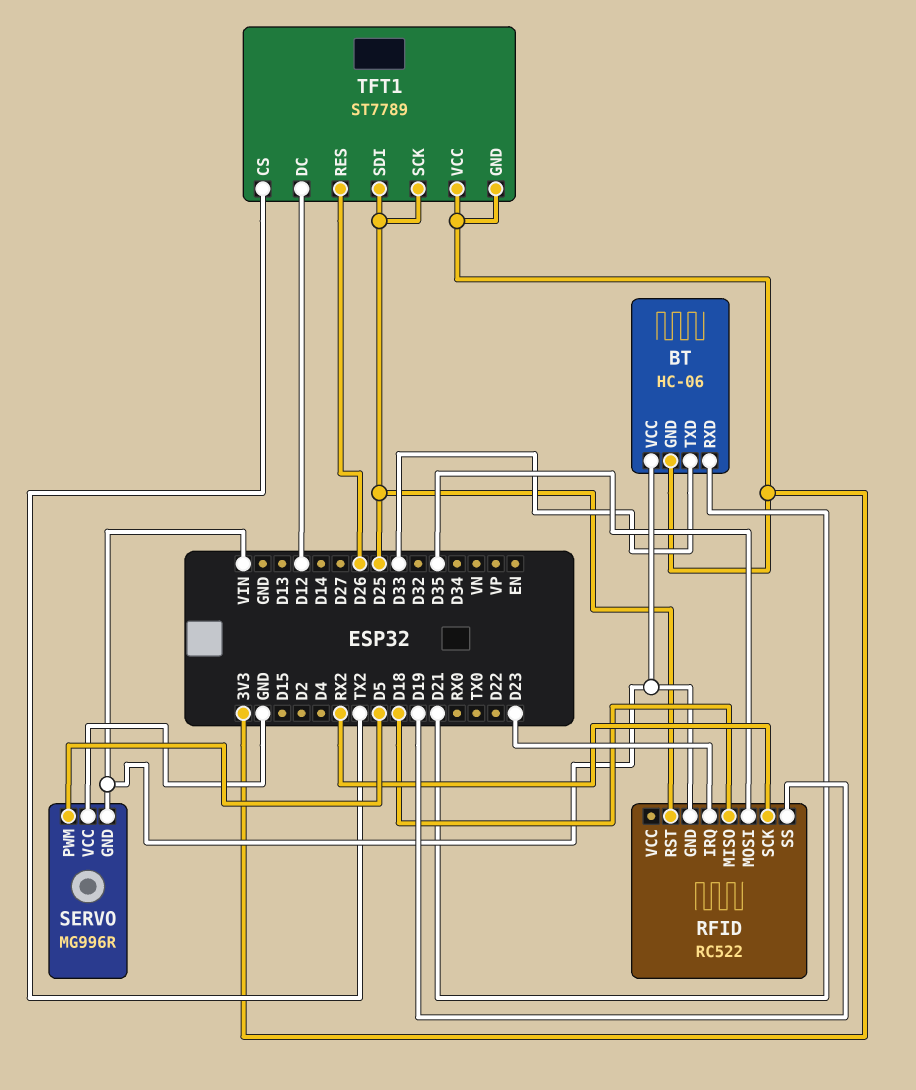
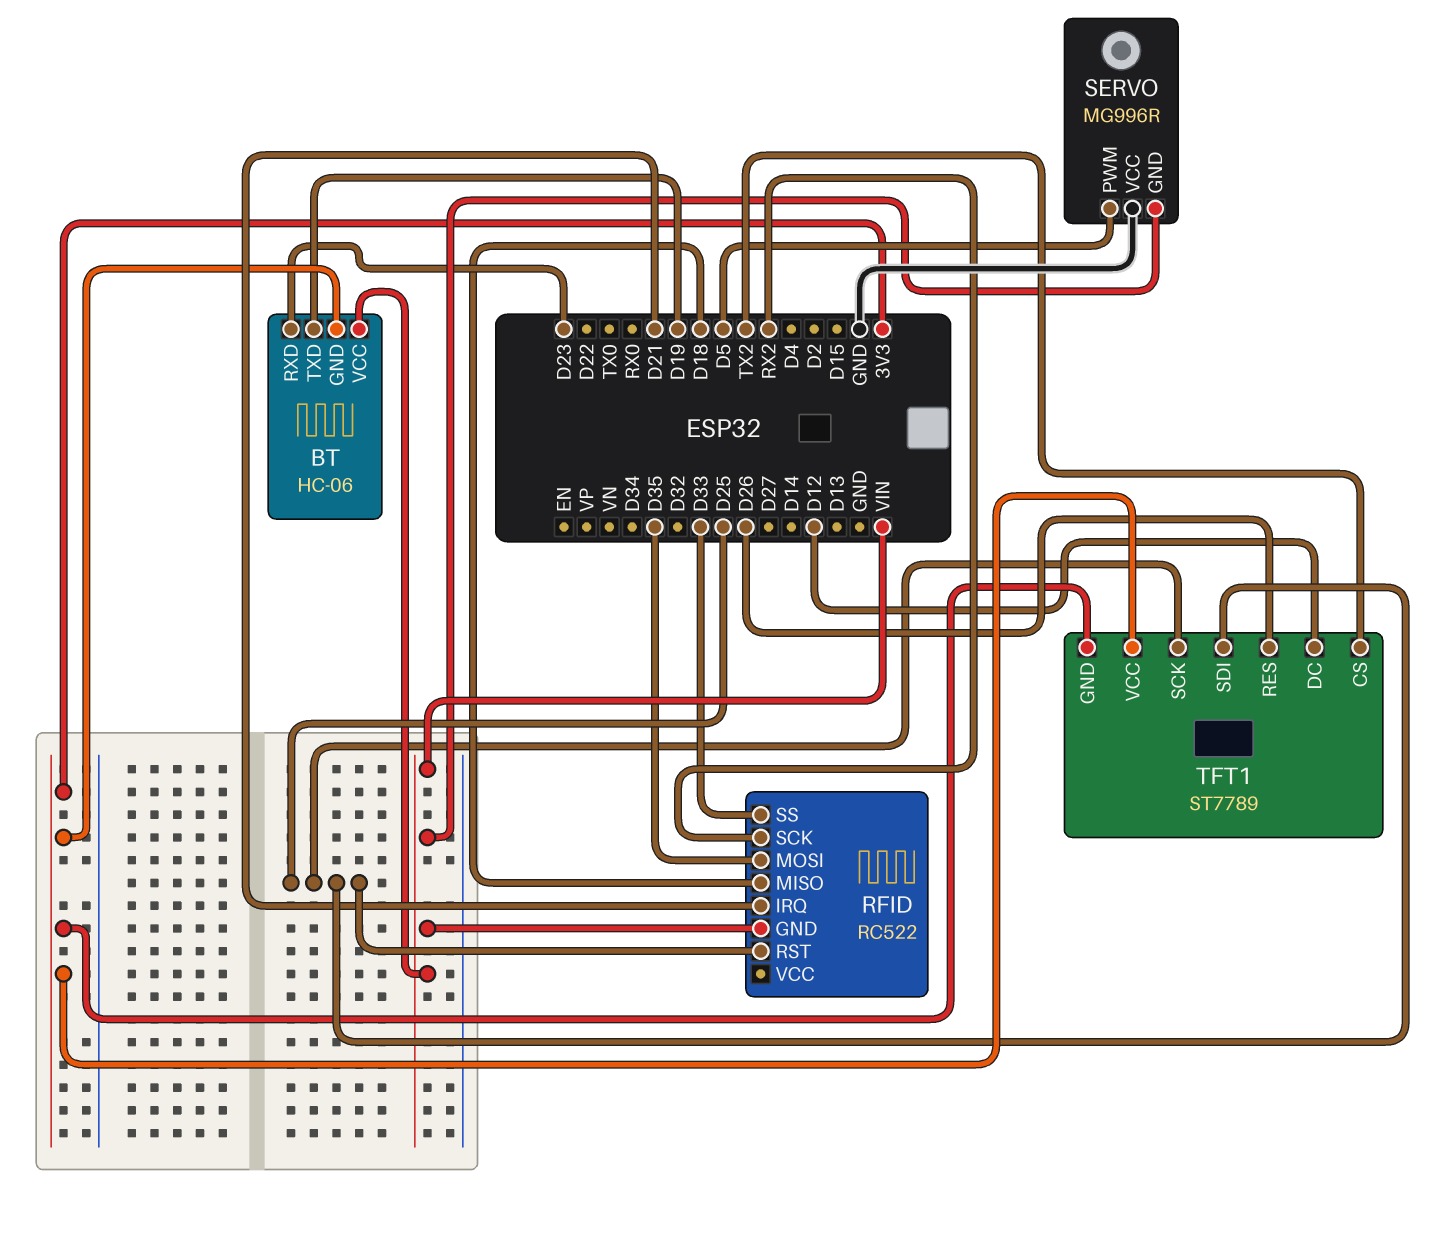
BT pin RXD: D21 -> D23
BT pin TXD: D33 -> D19
RFID pin IRQ: D23 -> D21
RFID pin SS: D19 -> D33

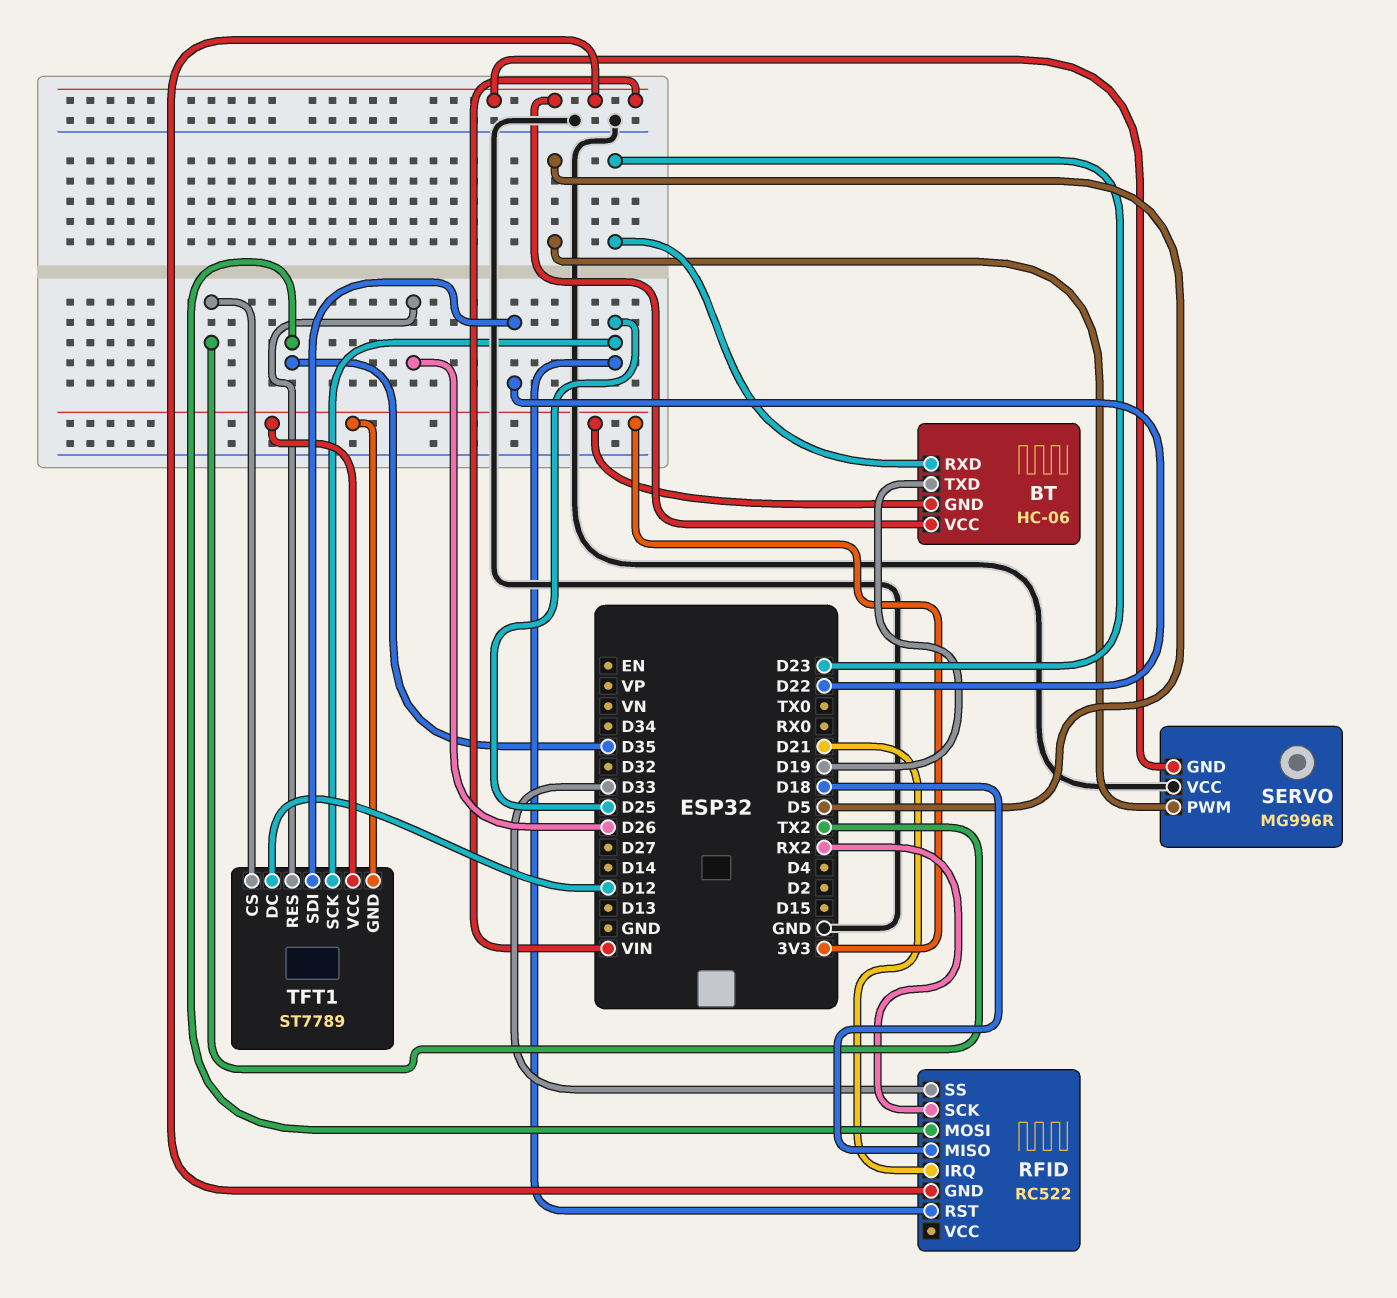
TFT1 pin SDI: D25 -> D22

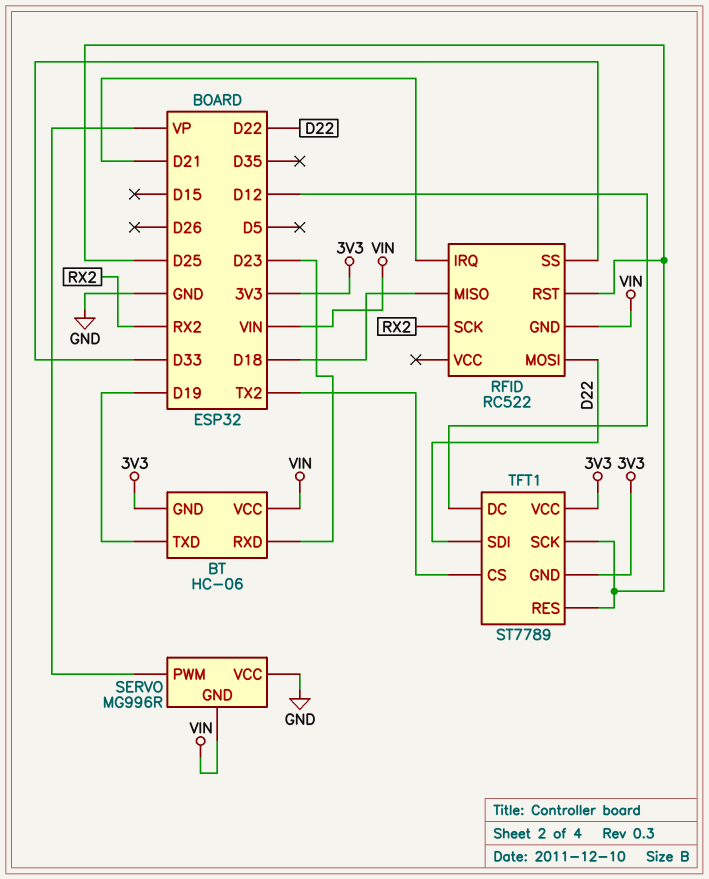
RFID pin MOSI: D35 -> D22
SERVO pin PWM: D5 -> VP
TFT1 pin RES: D26 -> D25

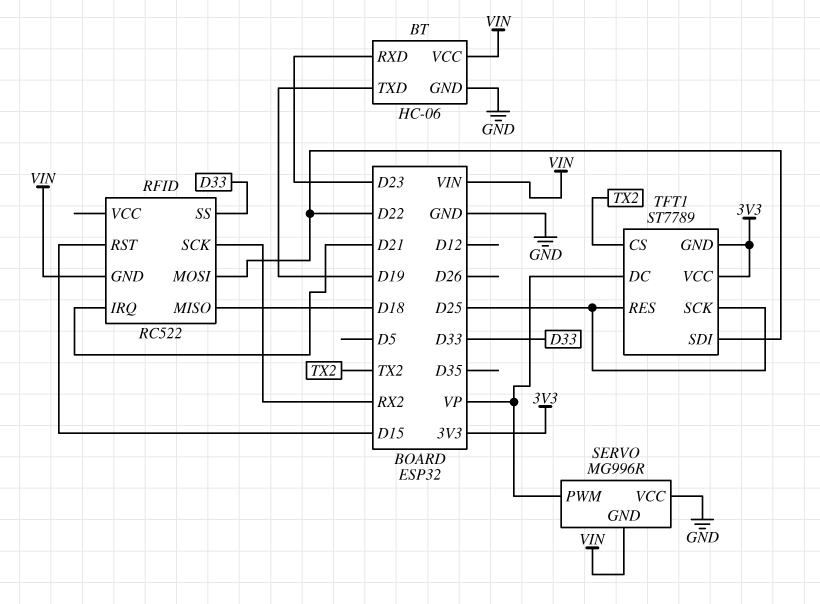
BT pin GND: 3V3 -> GND
RFID pin RST: D25 -> D15
TFT1 pin DC: D12 -> VP

